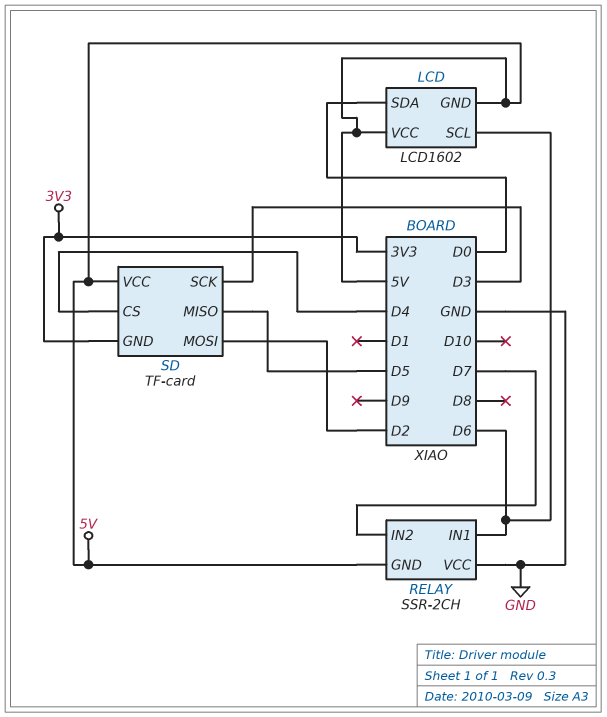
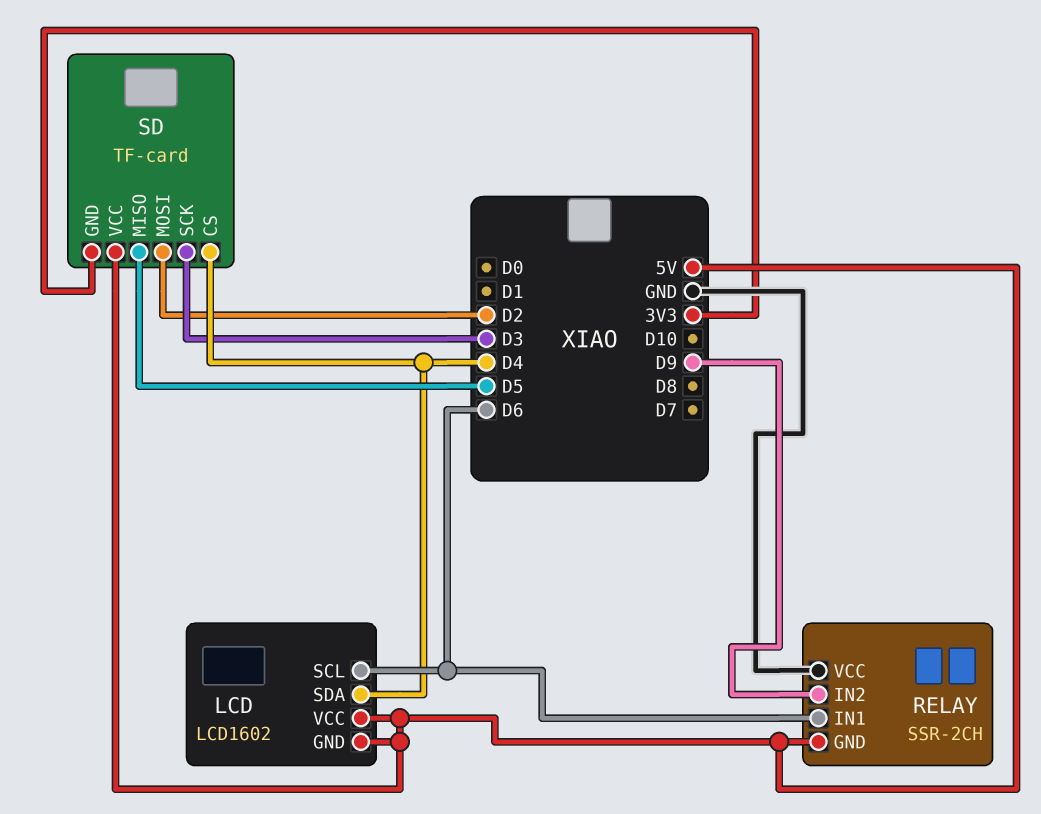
LCD pin SDA: D0 -> D4
RELAY pin IN2: D7 -> D9

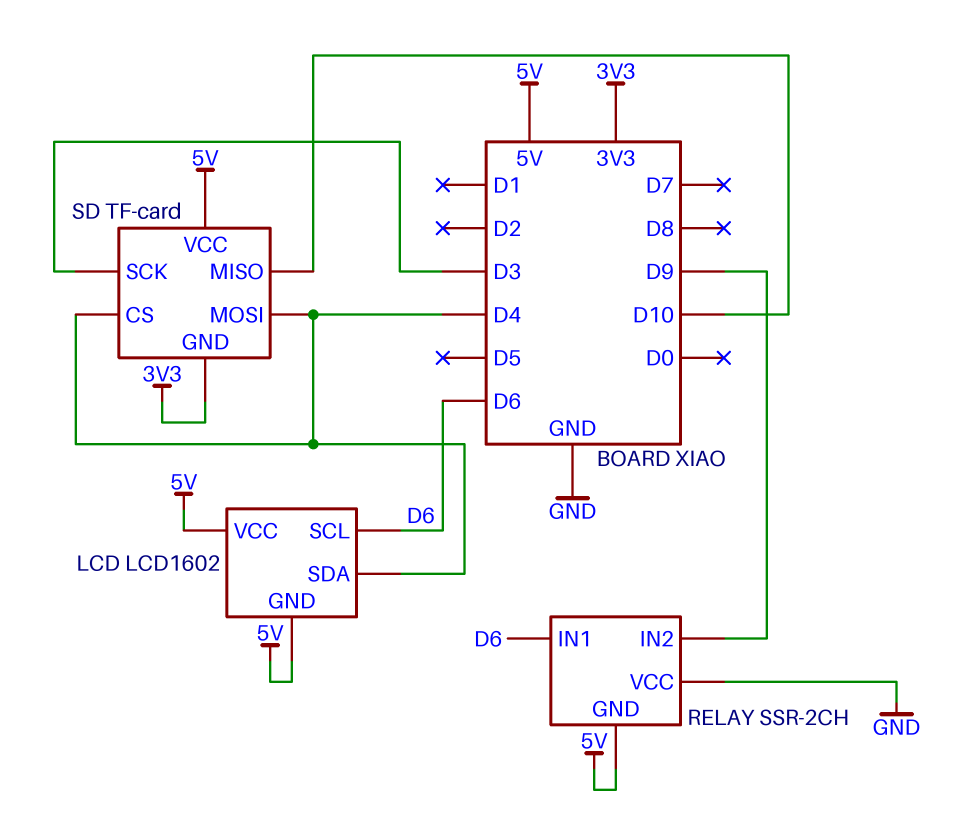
SD pin MISO: D5 -> D10
SD pin MOSI: D2 -> D4

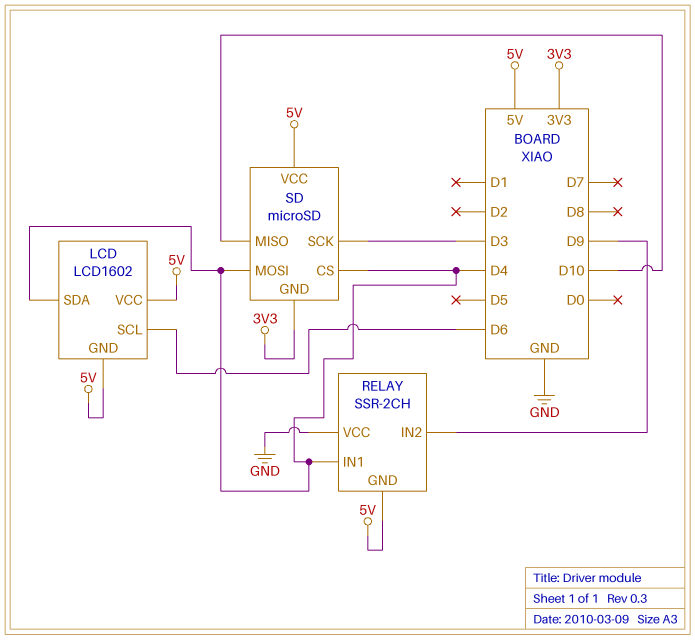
RELAY pin IN1: D6 -> D4
SD: TF-card -> microSD

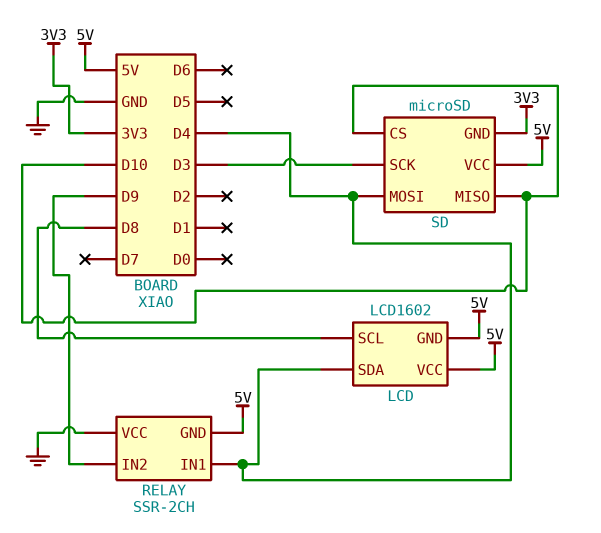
LCD pin SCL: D6 -> D8
SD pin CS: D4 -> D10

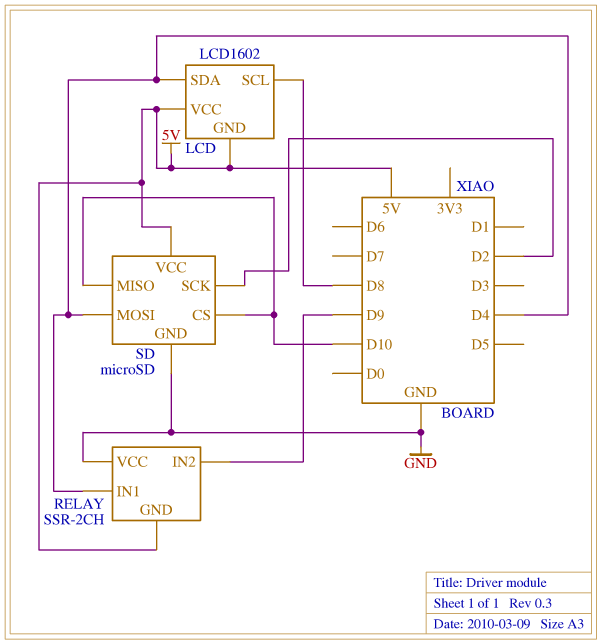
SD pin GND: 3V3 -> GND
SD pin SCK: D3 -> D2

